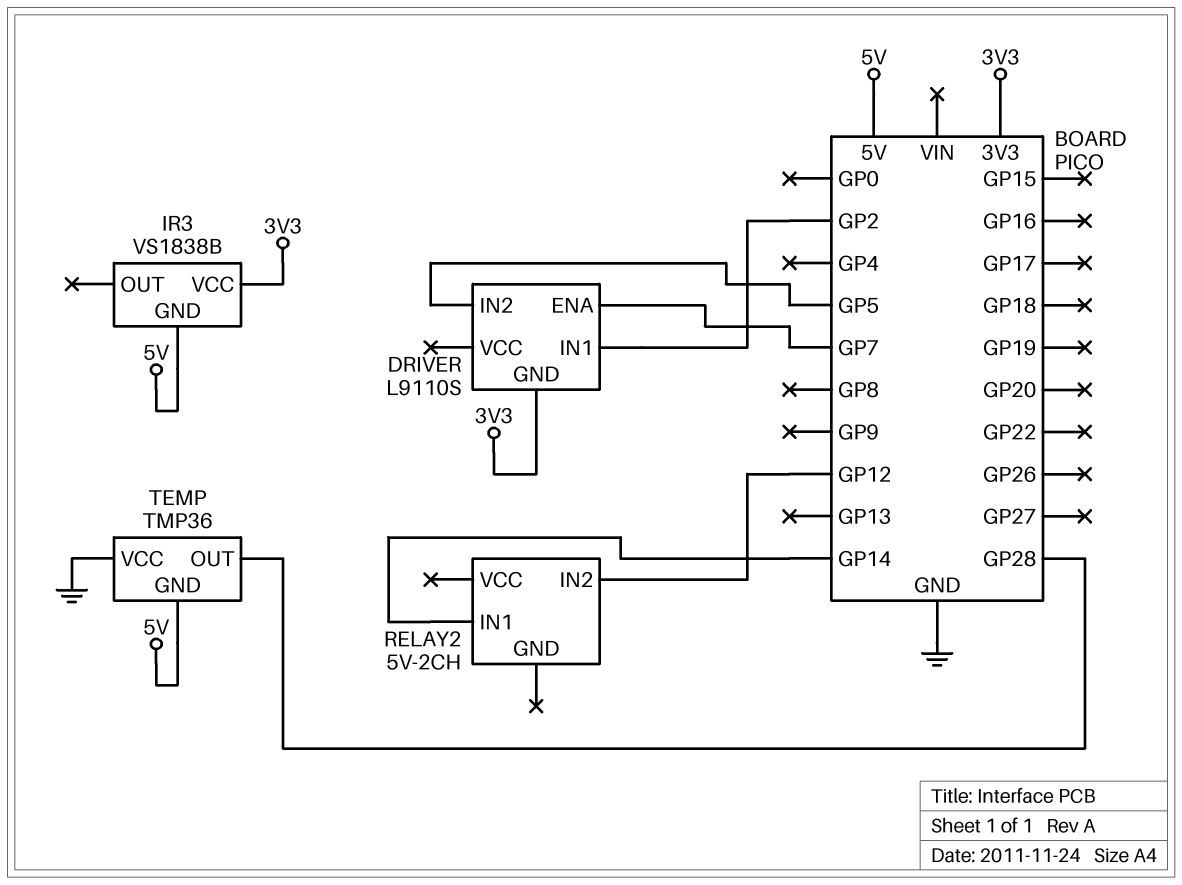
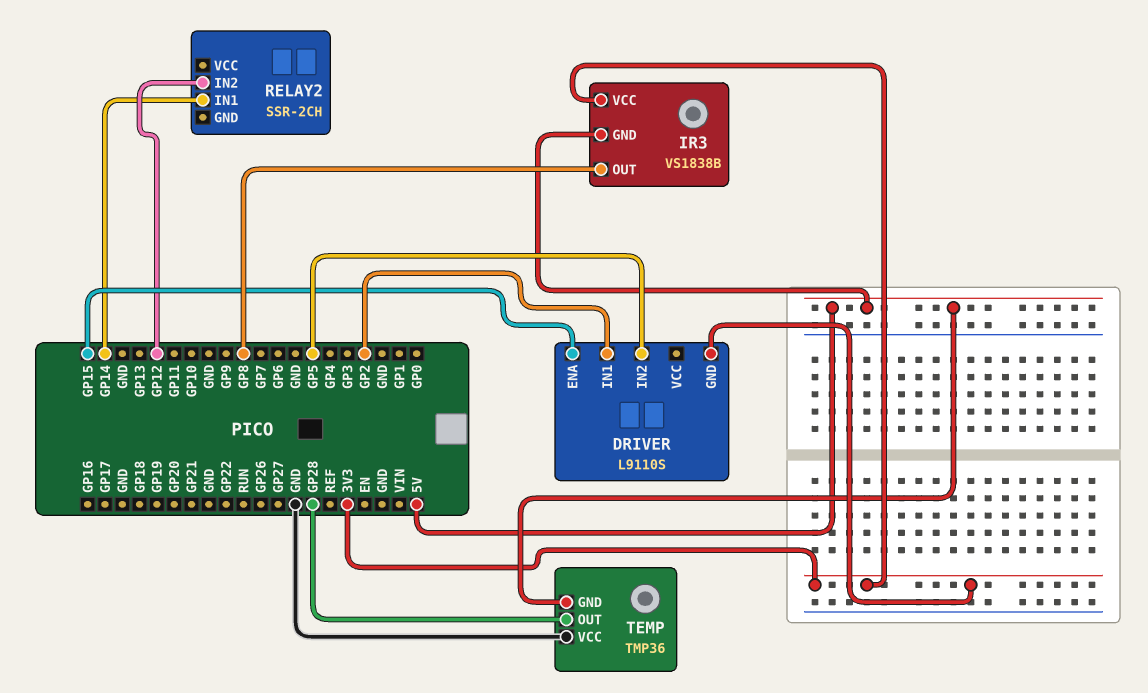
DRIVER pin ENA: GP7 -> GP15
IR3 pin OUT: none -> GP8
RELAY2: 5V-2CH -> SSR-2CH

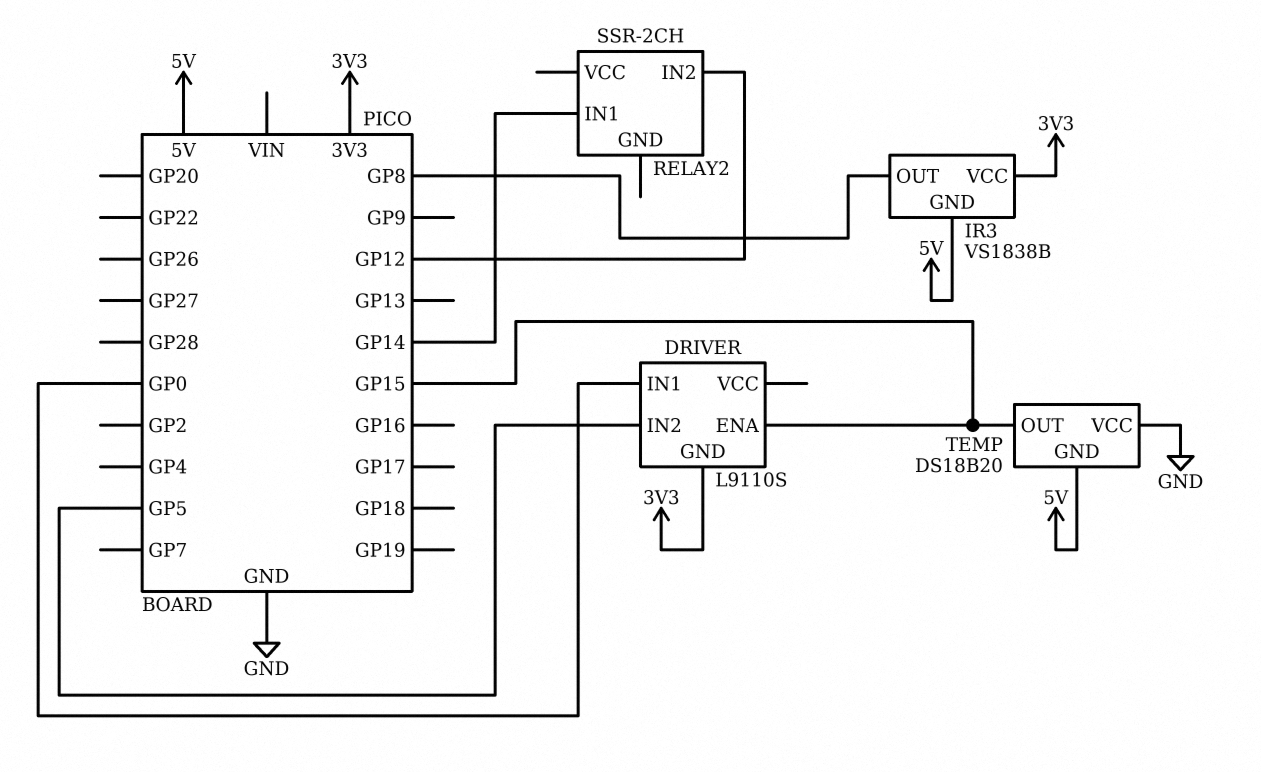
DRIVER pin IN1: GP2 -> GP0
TEMP: TMP36 -> DS18B20
TEMP pin OUT: GP28 -> GP15

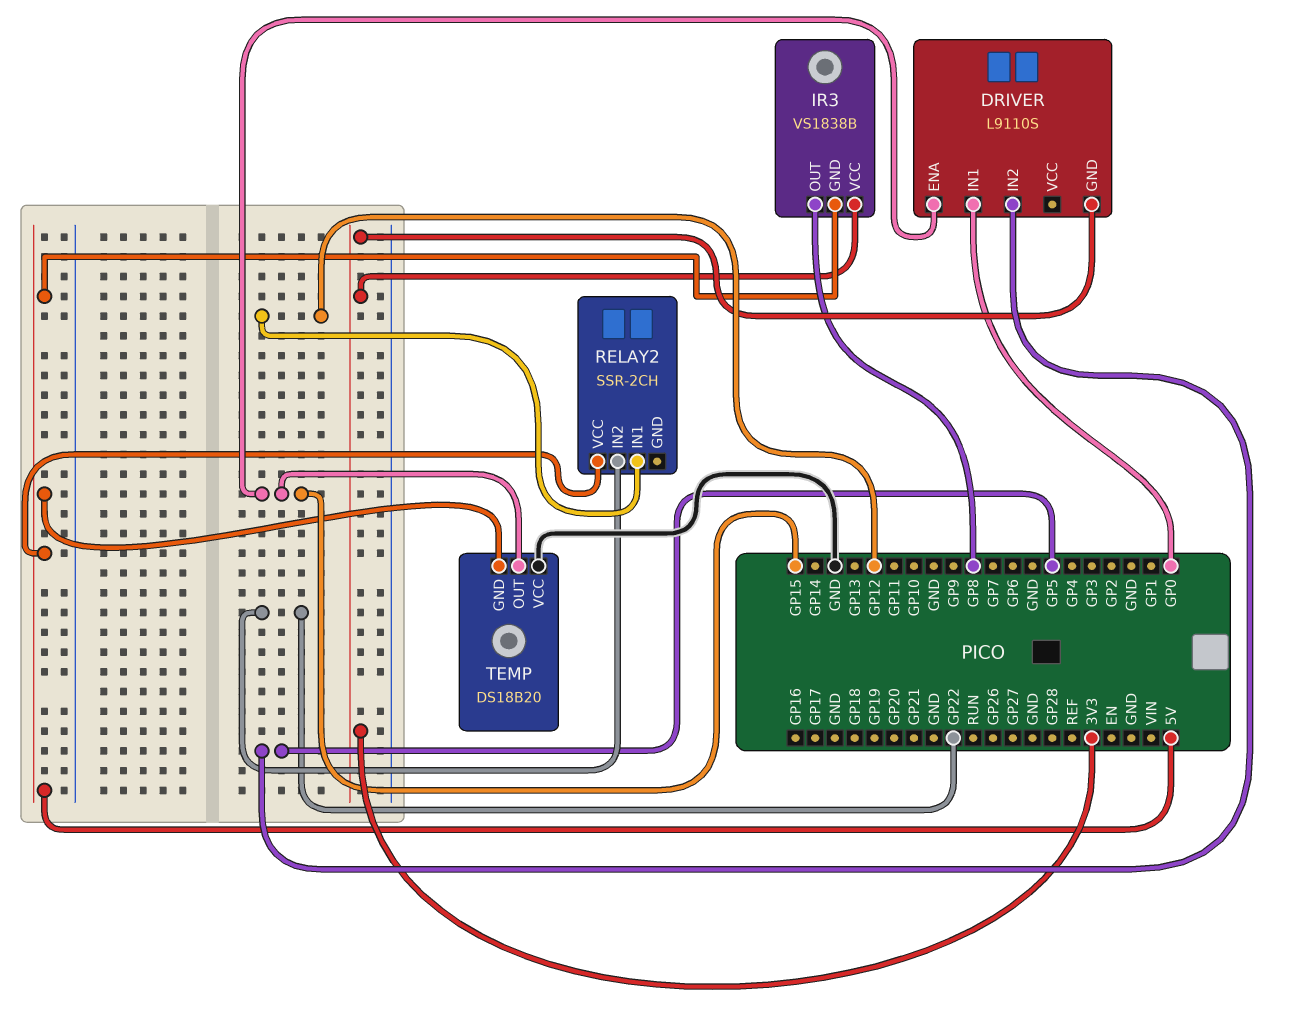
RELAY2 pin IN1: GP14 -> GP12
RELAY2 pin IN2: GP12 -> GP22
RELAY2 pin VCC: none -> 5V

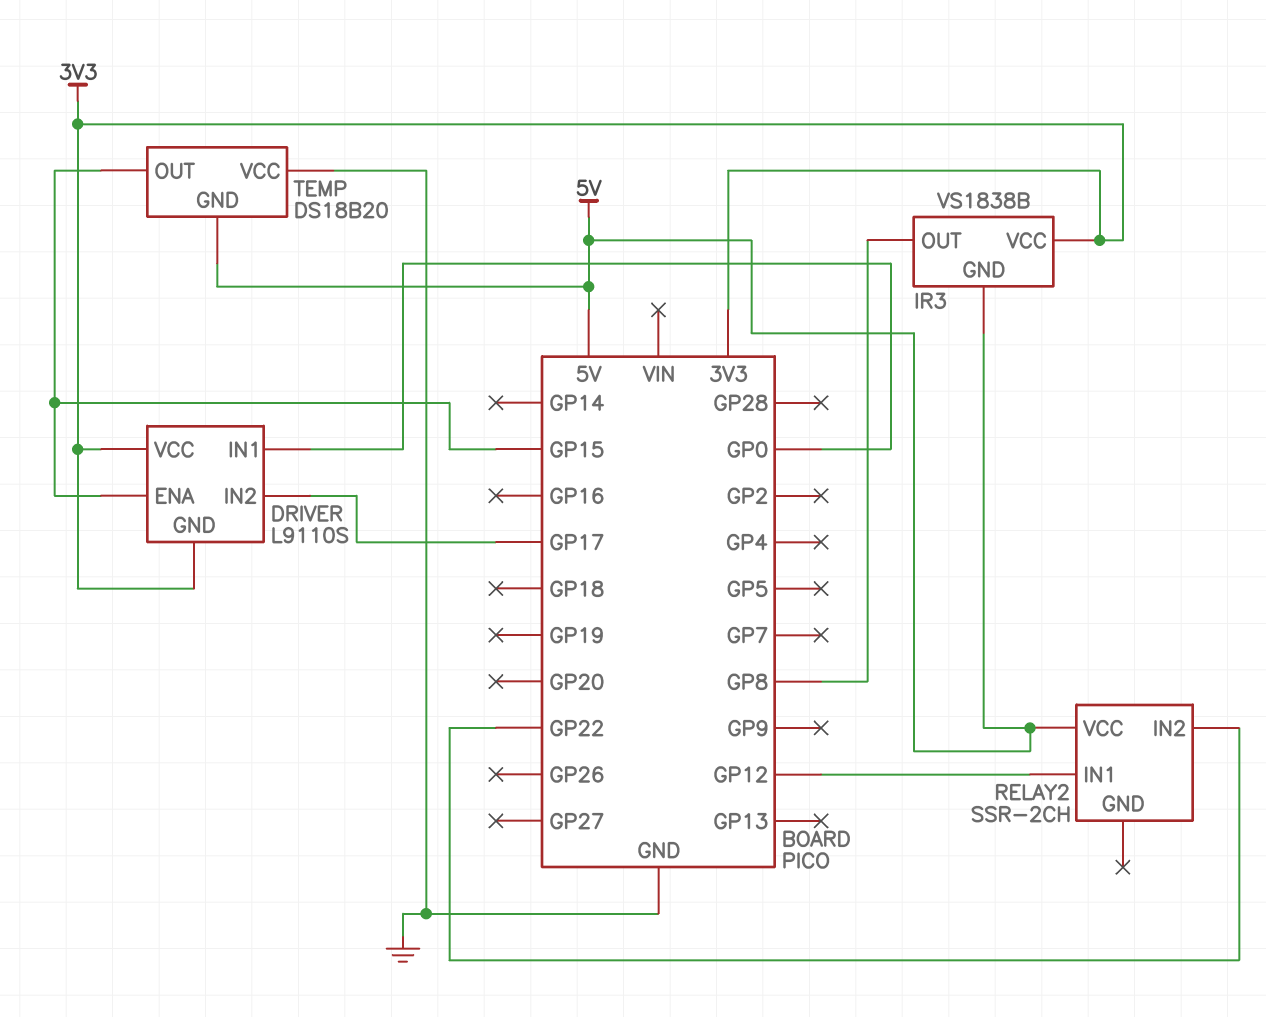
DRIVER pin IN2: GP5 -> GP17
DRIVER pin VCC: none -> 3V3

